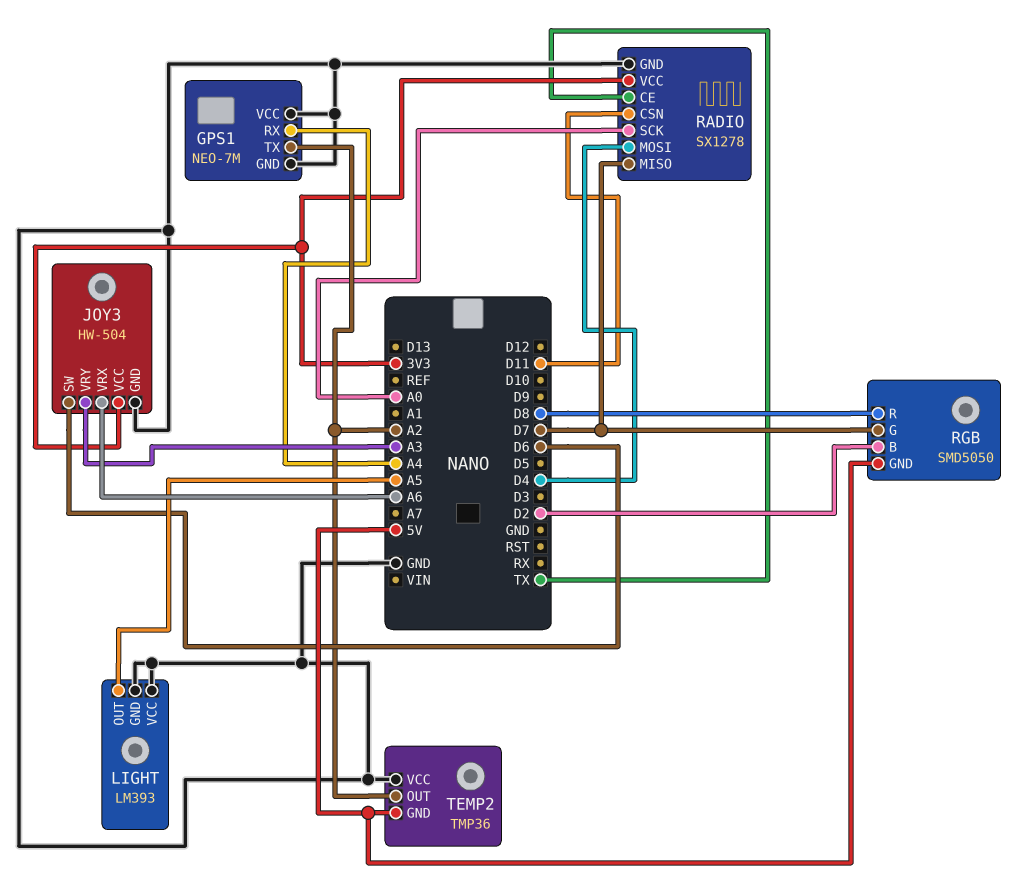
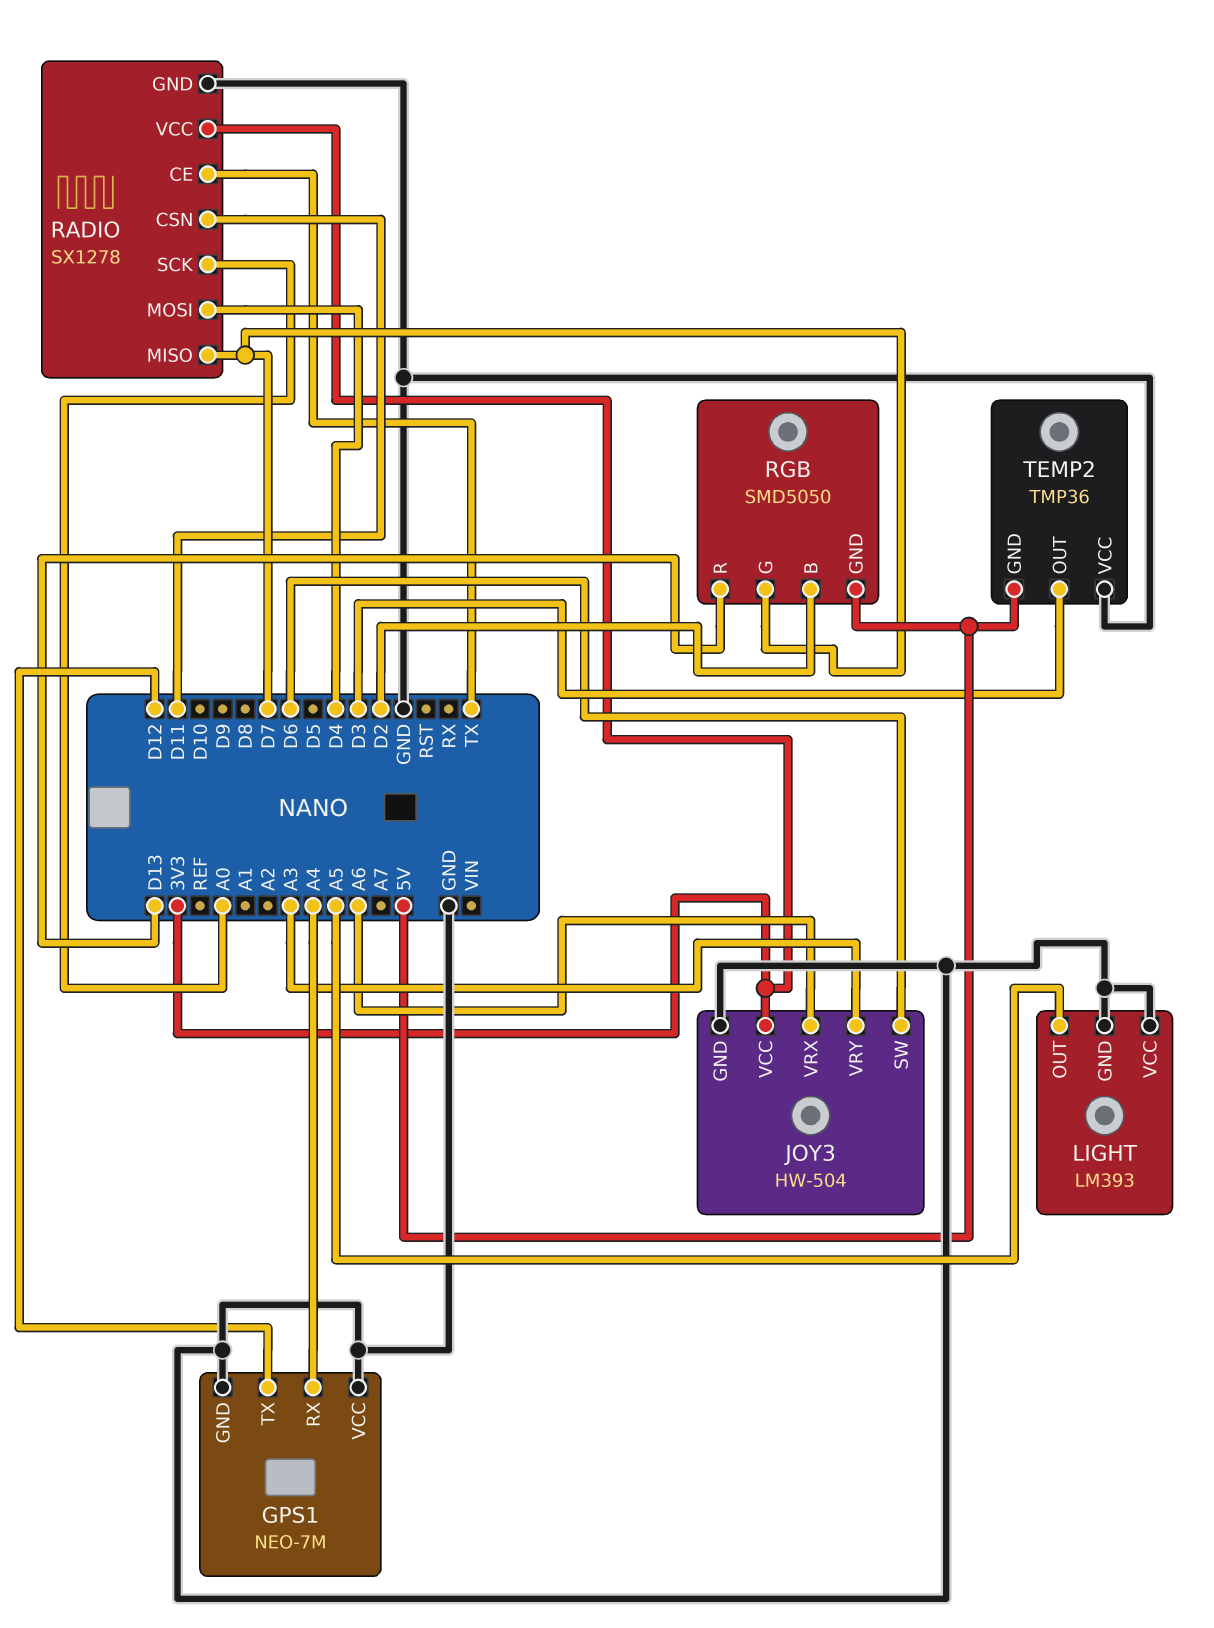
GPS1 pin TX: A2 -> D12
RGB pin R: D8 -> D13
TEMP2 pin OUT: A2 -> D3

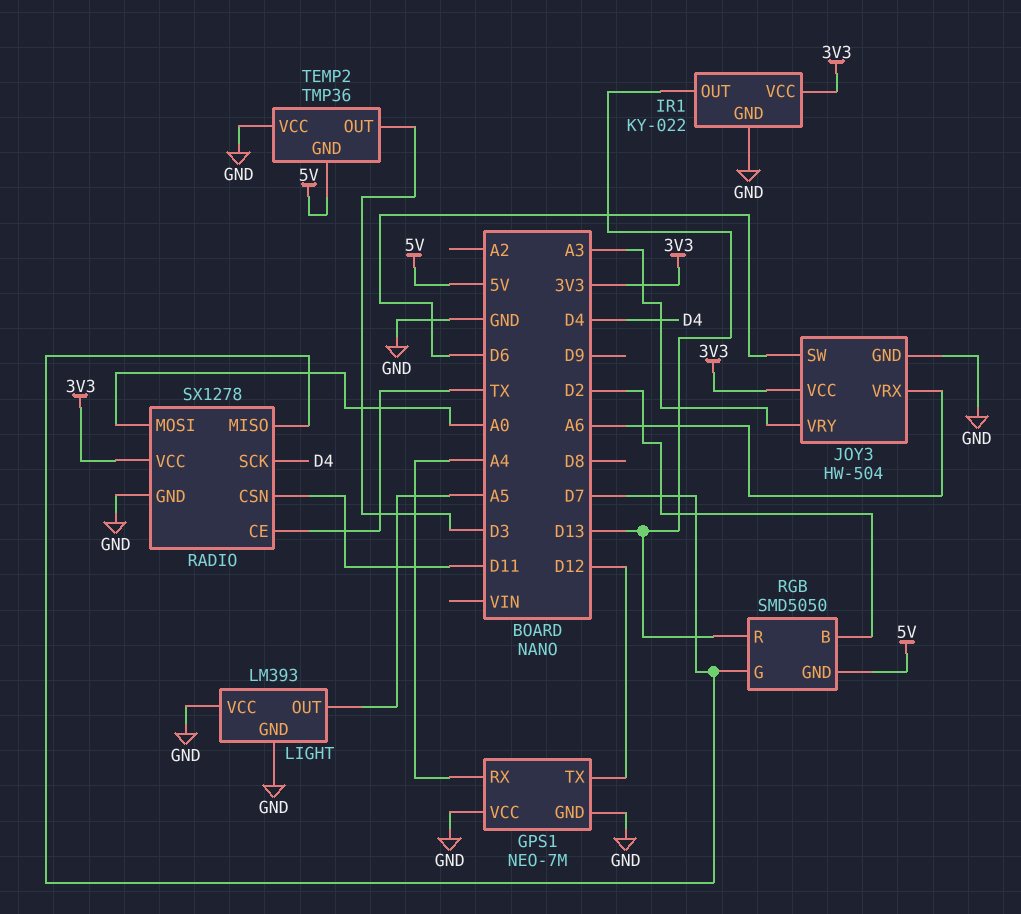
IR1: none -> KY-022
IR1 pin GND: none -> GND
IR1 pin OUT: none -> D13
IR1 pin VCC: none -> 3V3
RADIO pin MOSI: D4 -> A0
RADIO pin SCK: A0 -> D4

